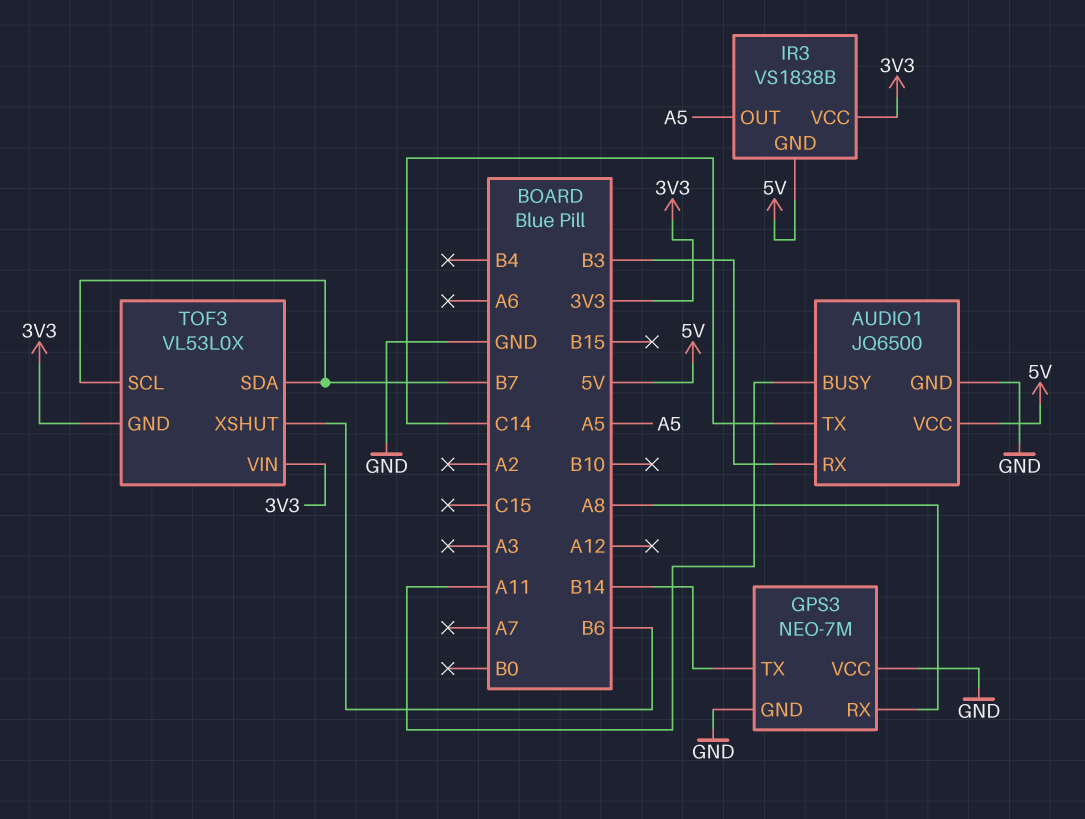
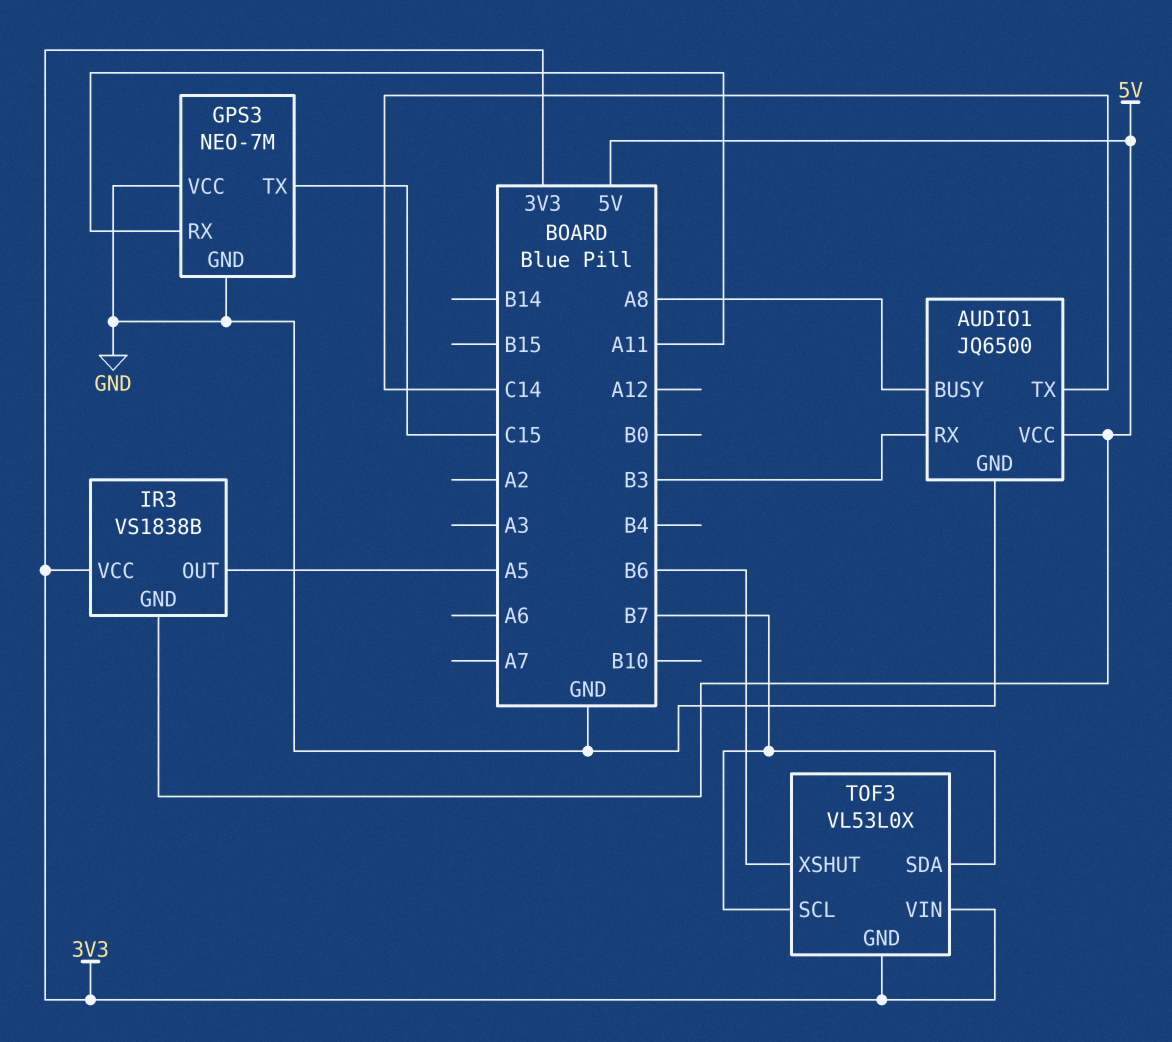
AUDIO1 pin BUSY: A11 -> A8
GPS3 pin RX: A8 -> A11
GPS3 pin TX: B14 -> C15

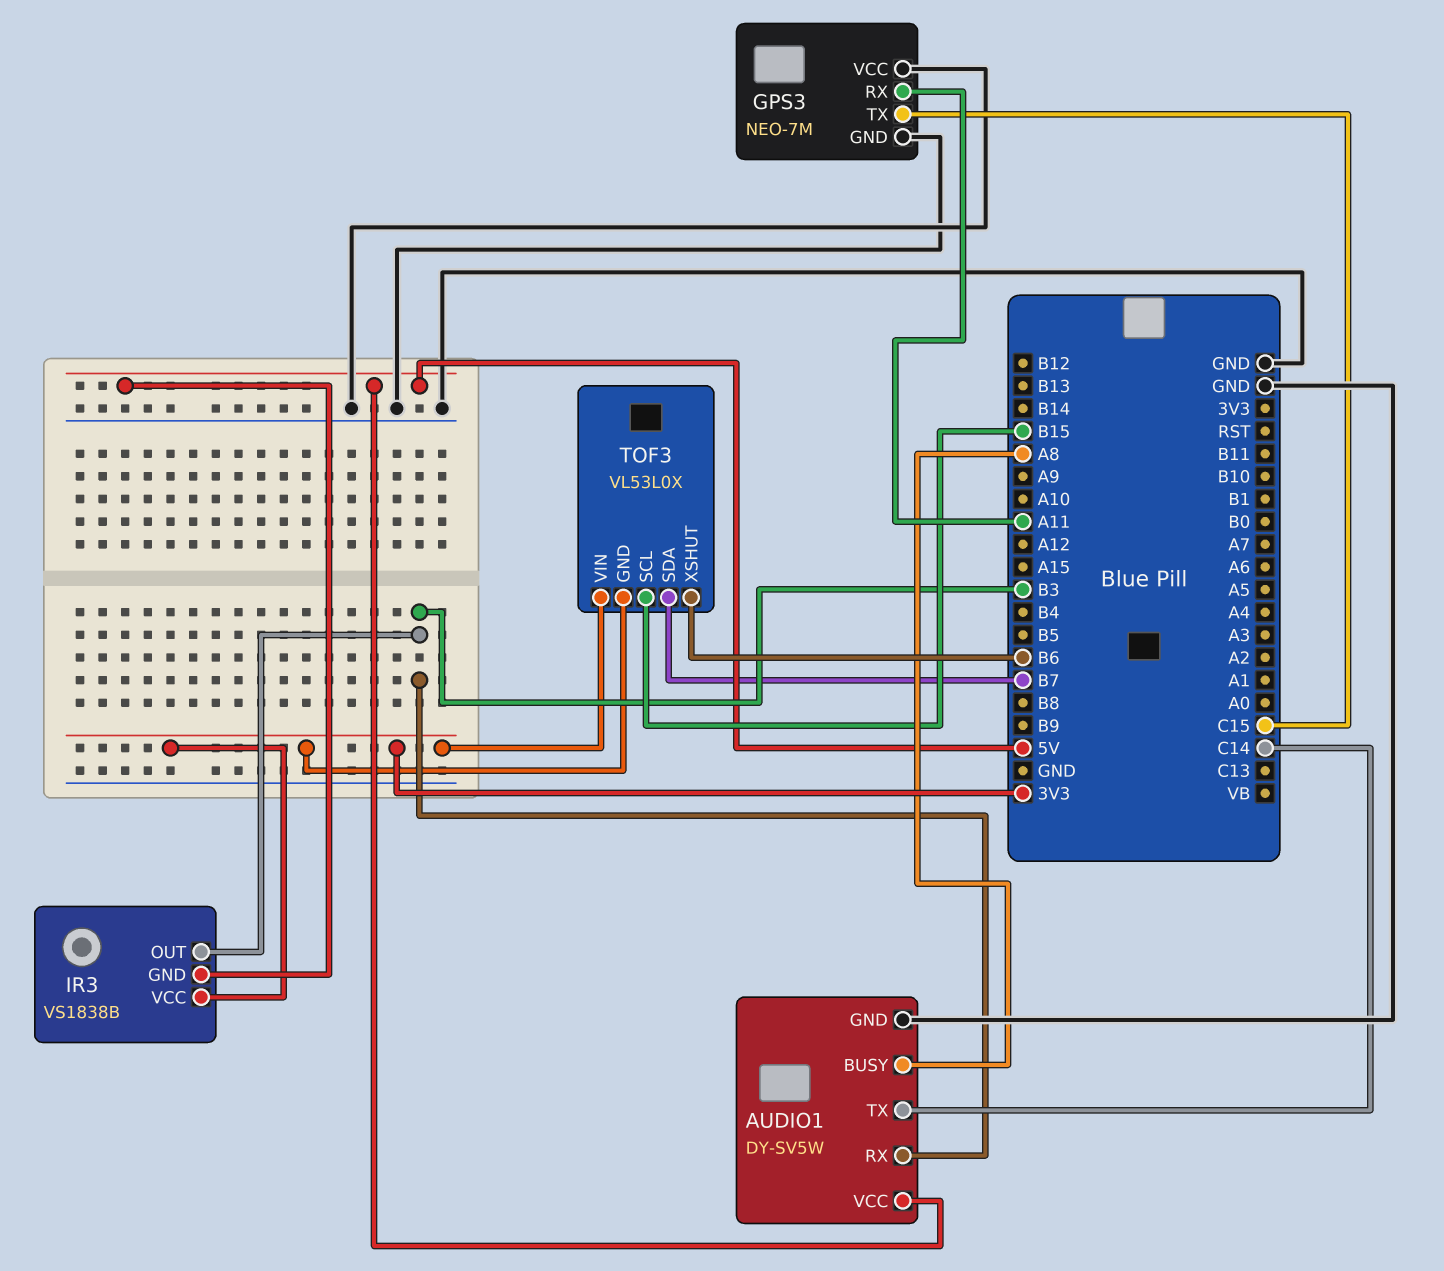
AUDIO1: JQ6500 -> DY-SV5W
IR3 pin OUT: A5 -> B3
TOF3 pin SCL: B7 -> B15

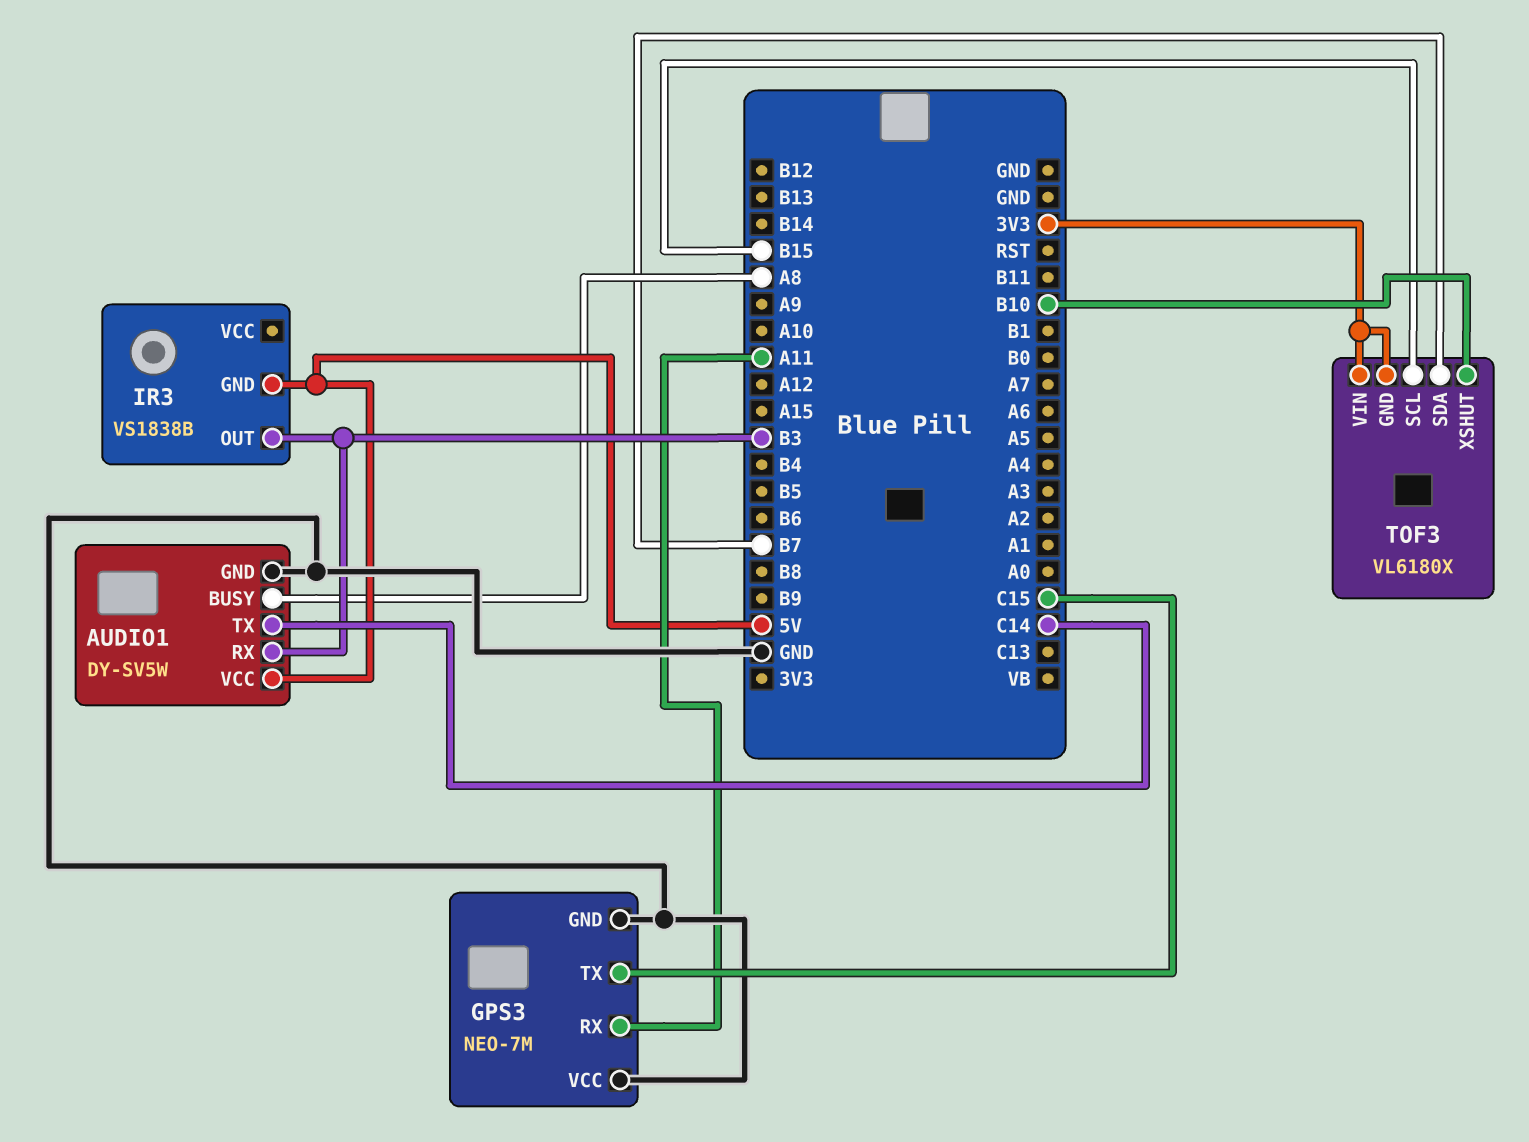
IR3 pin VCC: 3V3 -> none
TOF3: VL53L0X -> VL6180X
TOF3 pin XSHUT: B6 -> B10

